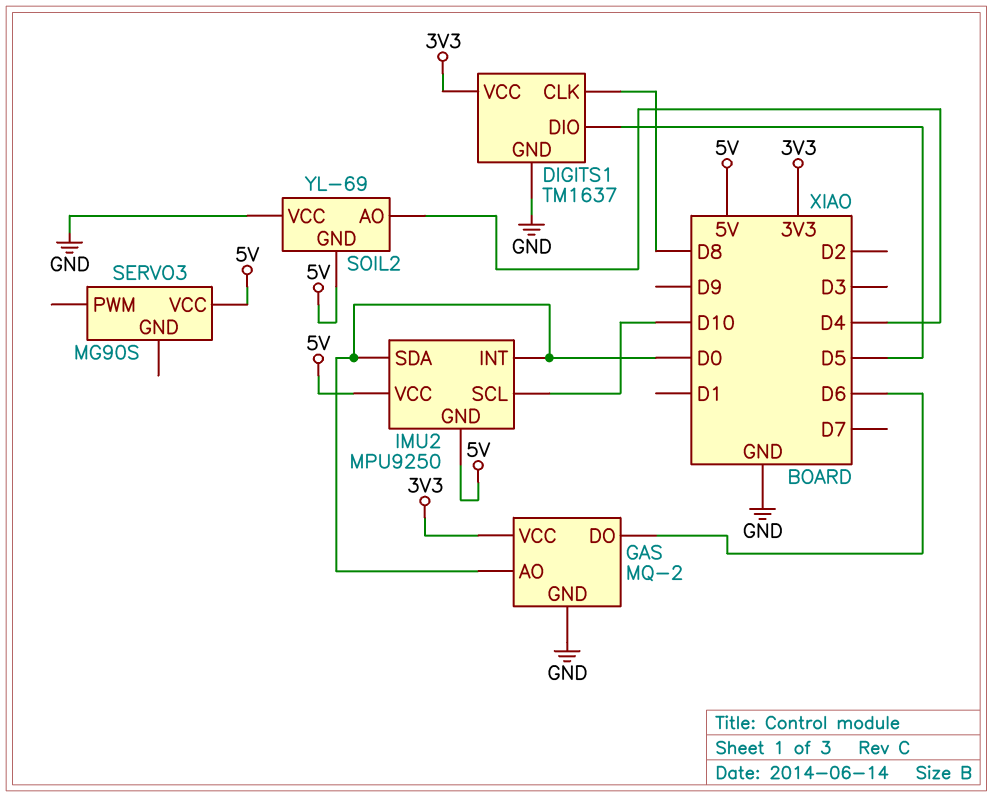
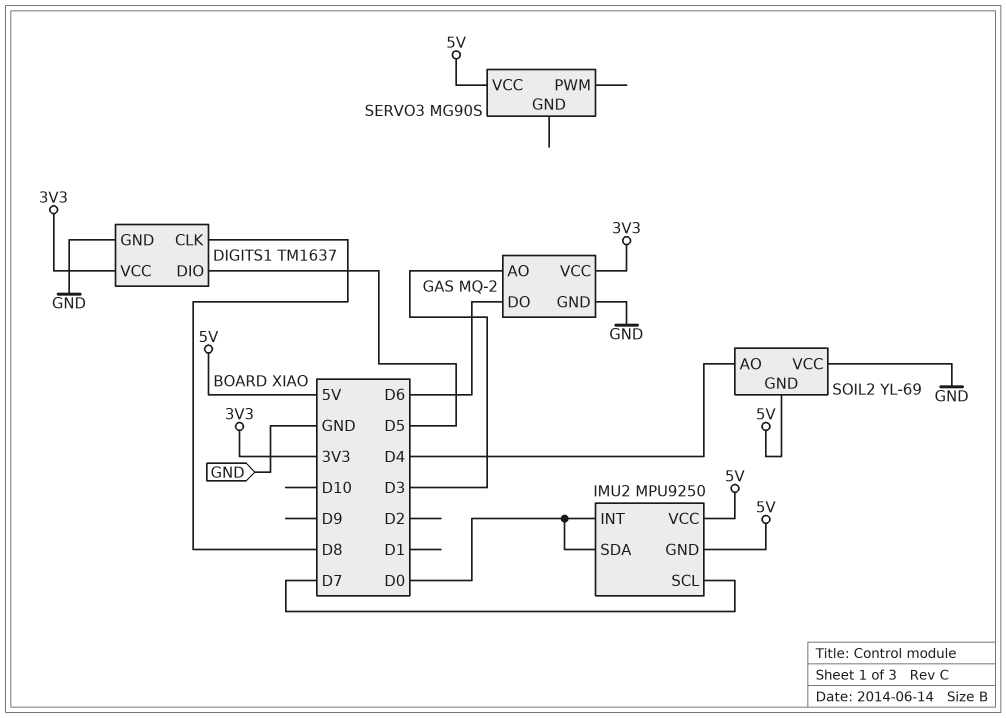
GAS pin AO: D0 -> D3
IMU2 pin SCL: D10 -> D7

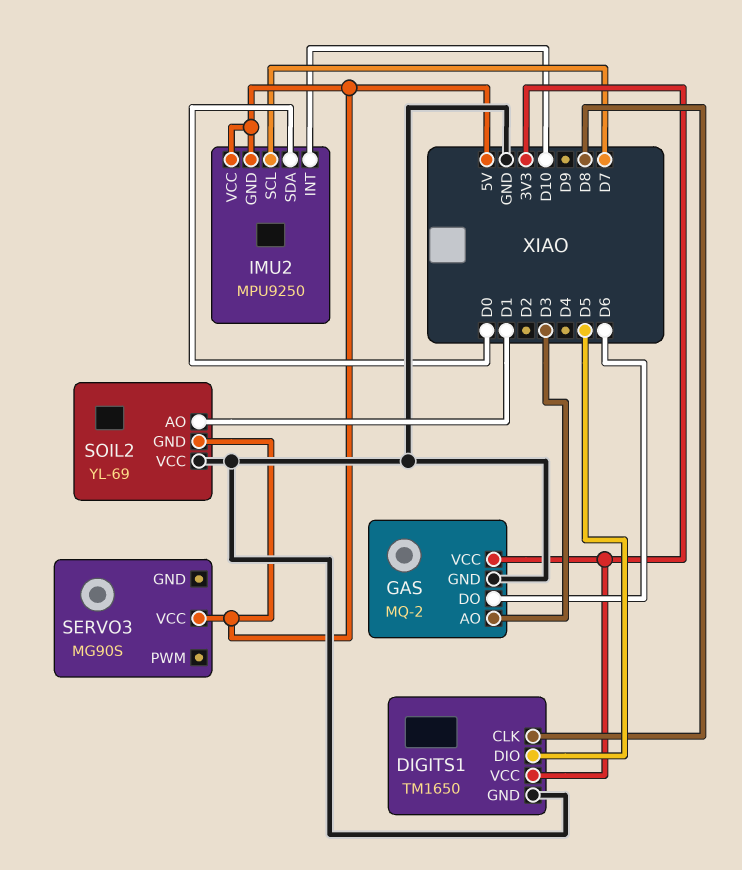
DIGITS1: TM1637 -> TM1650
IMU2 pin INT: D0 -> D10
SOIL2 pin AO: D4 -> D1

